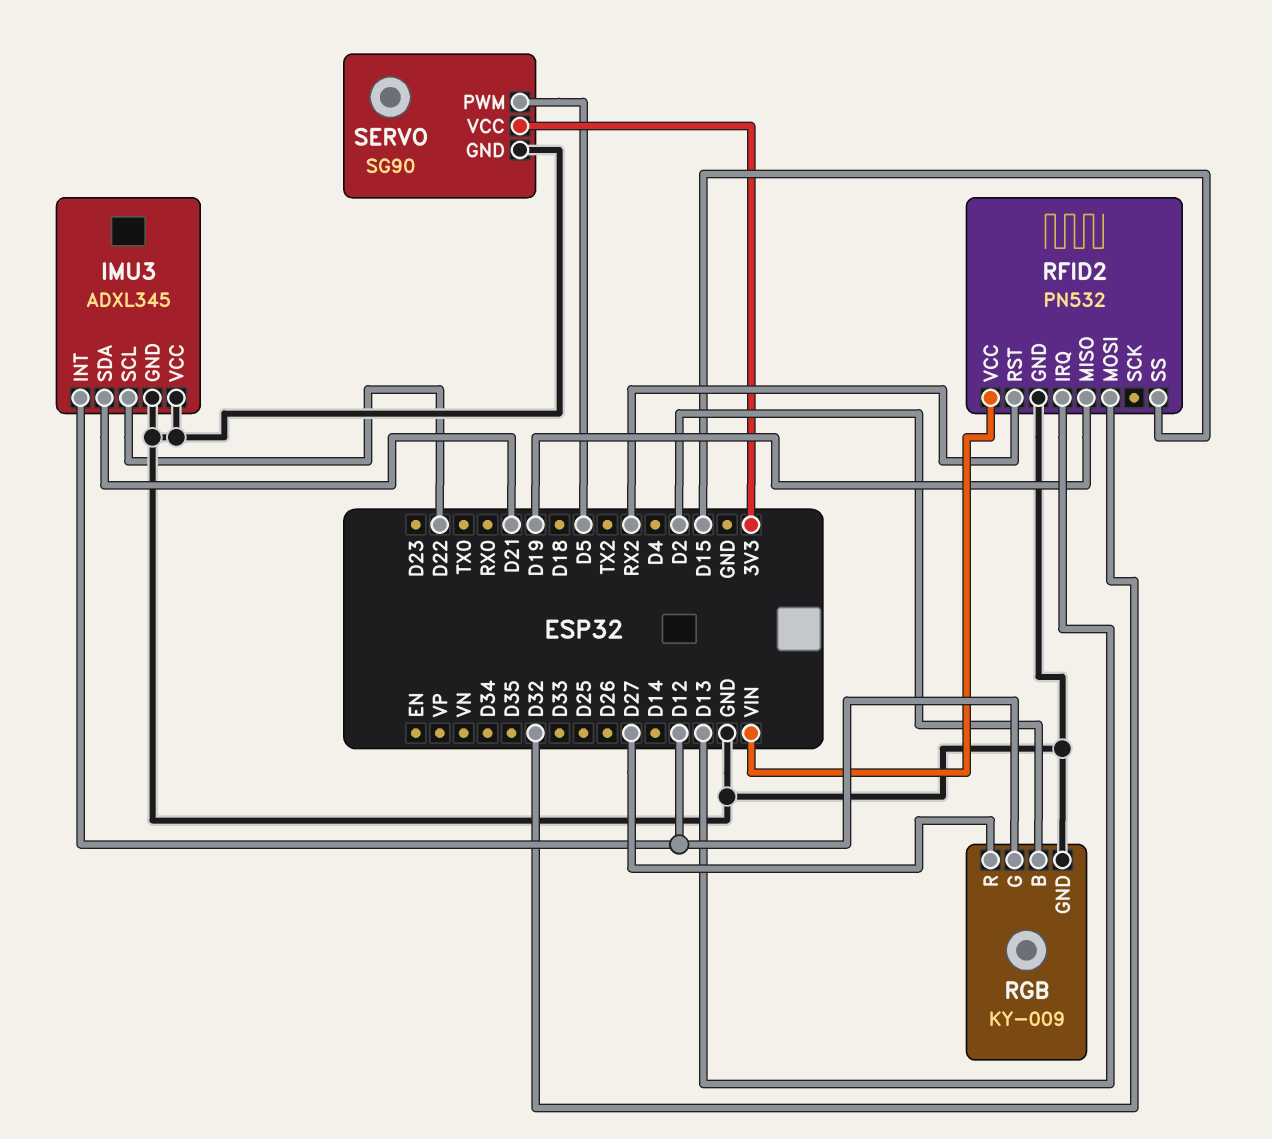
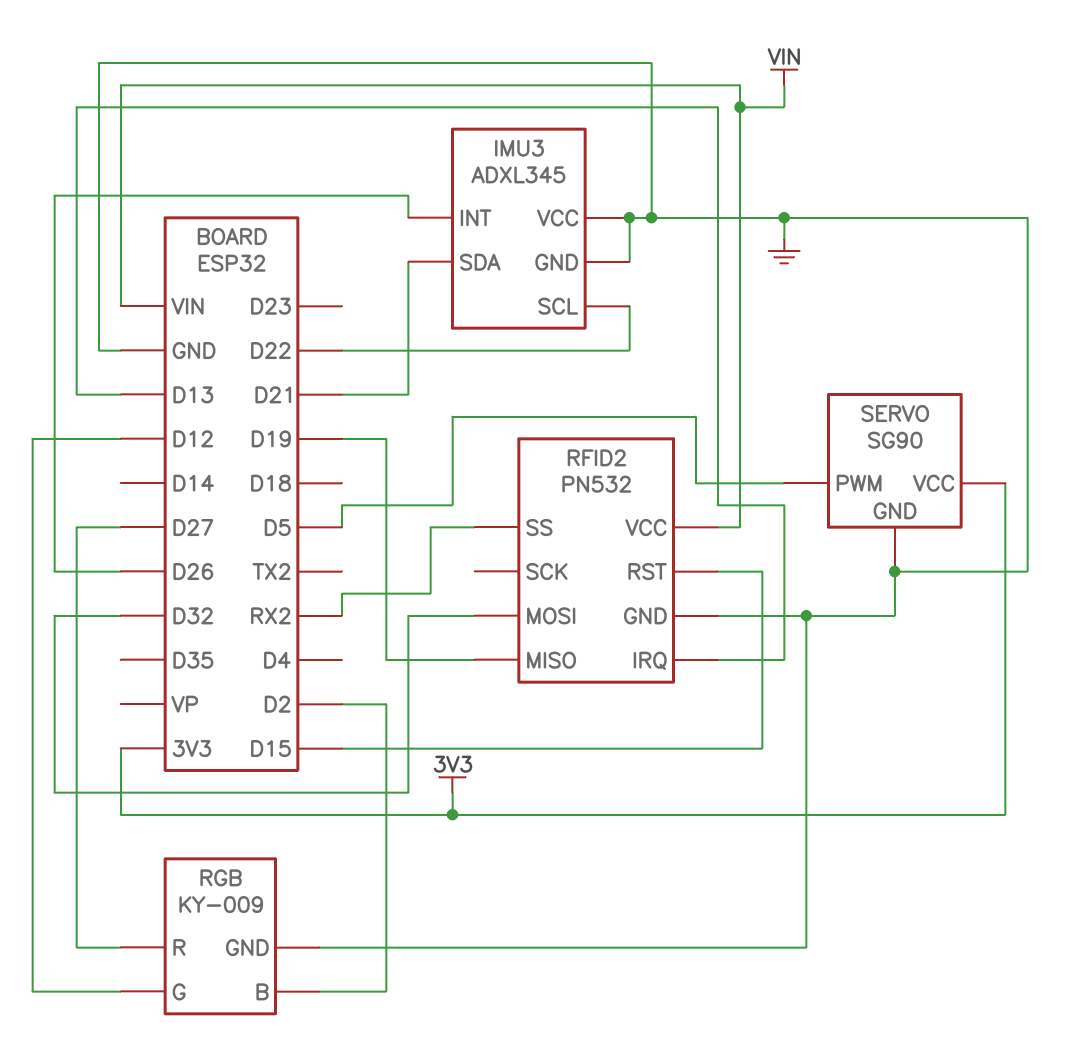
IMU3 pin INT: D12 -> D26
RFID2 pin RST: RX2 -> D15
RFID2 pin SS: D15 -> RX2

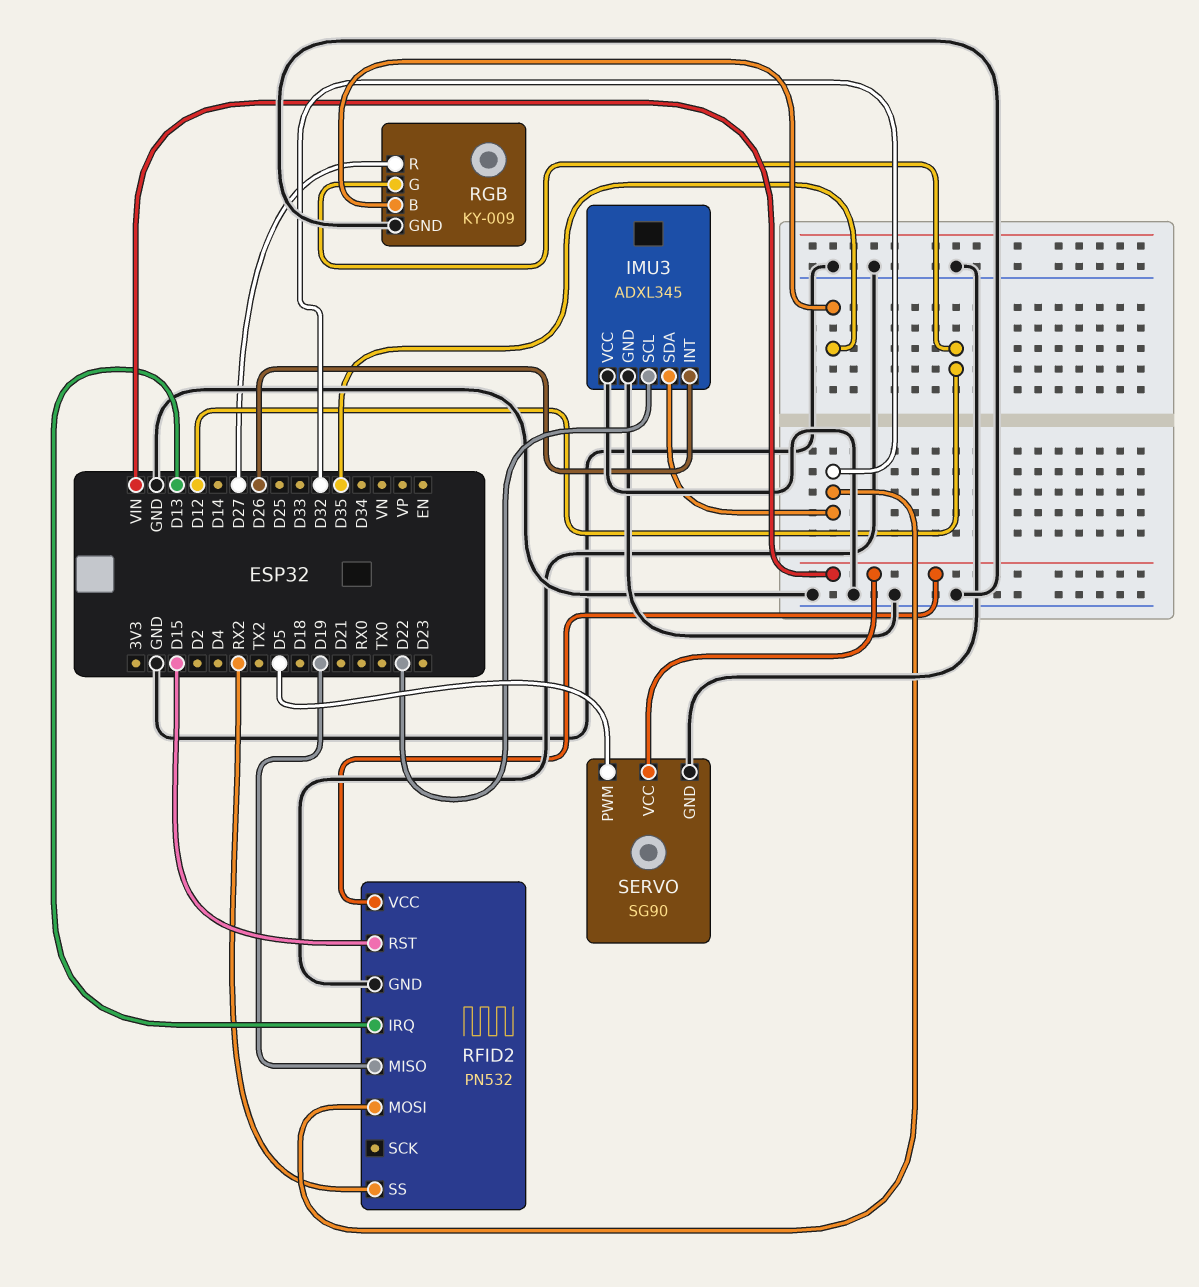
IMU3 pin SDA: D21 -> D32
RGB pin B: D2 -> D35
SERVO pin VCC: 3V3 -> VIN

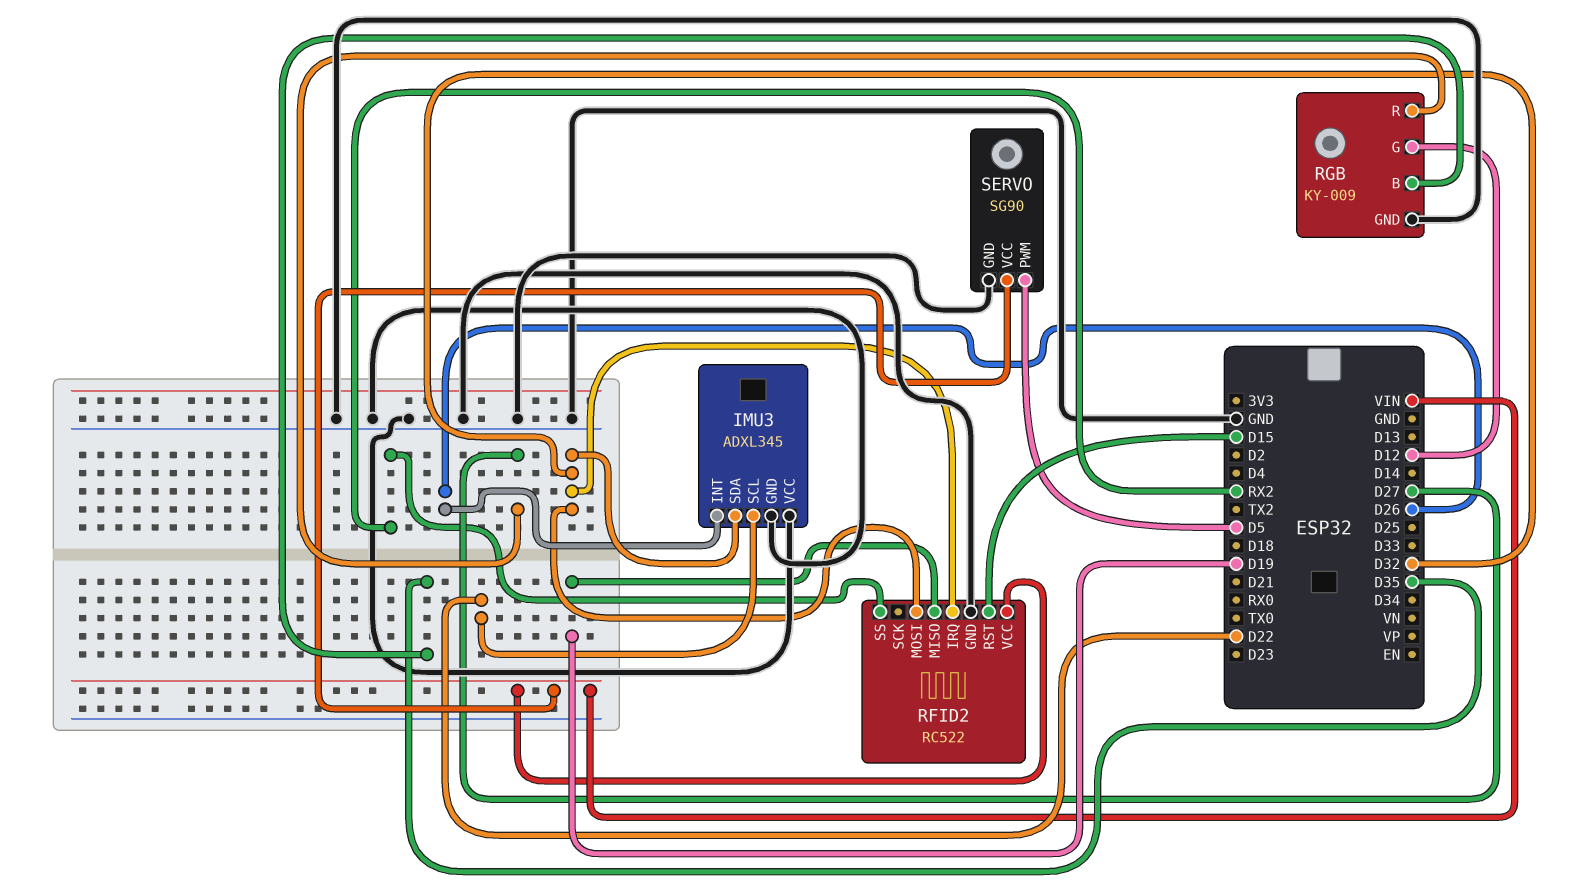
RFID2: PN532 -> RC522
RFID2 pin IRQ: D13 -> D32

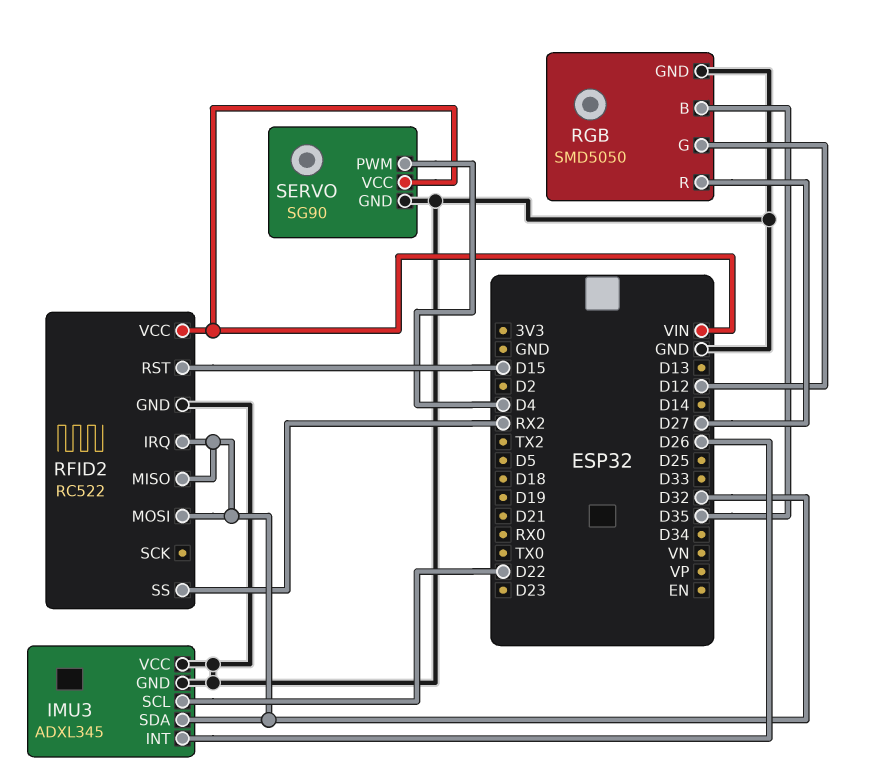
RFID2 pin MISO: D19 -> D32
RGB: KY-009 -> SMD5050
SERVO pin PWM: D5 -> D4

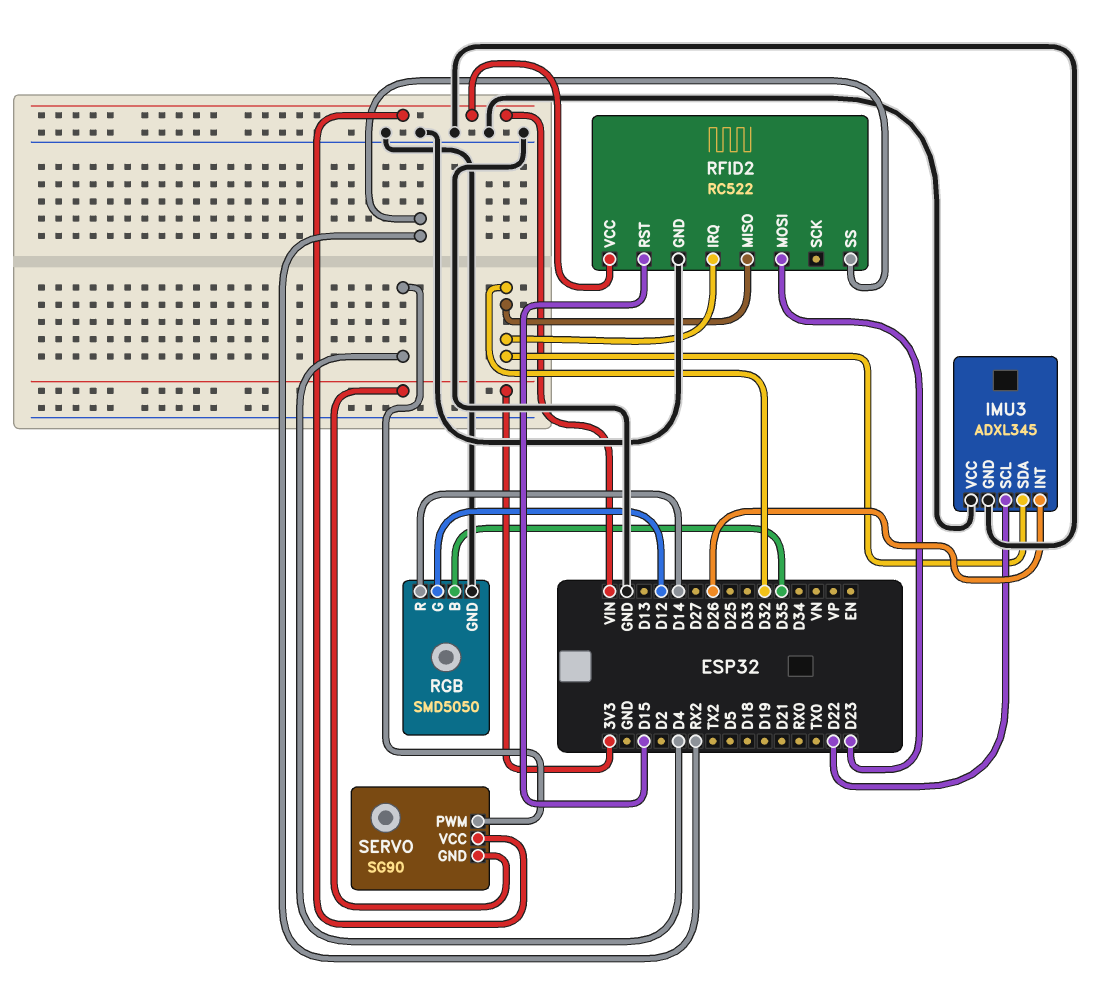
RFID2 pin MOSI: D32 -> D23
RGB pin R: D27 -> D14
SERVO pin GND: GND -> 3V3

